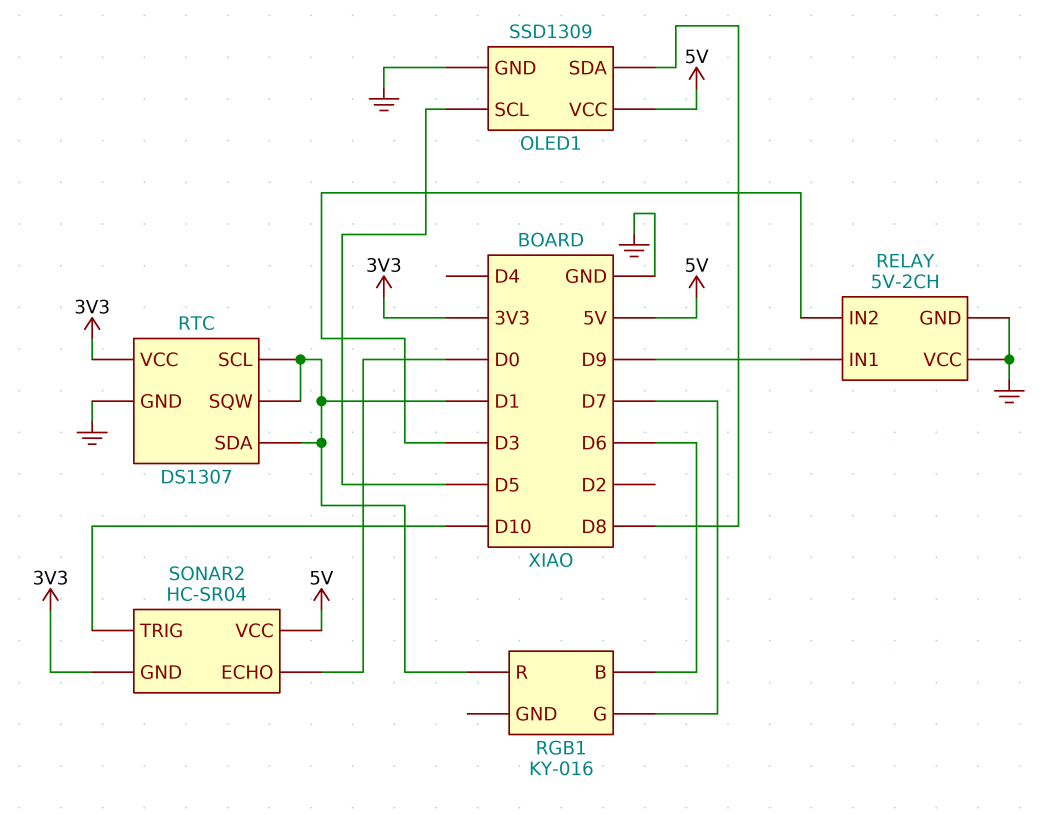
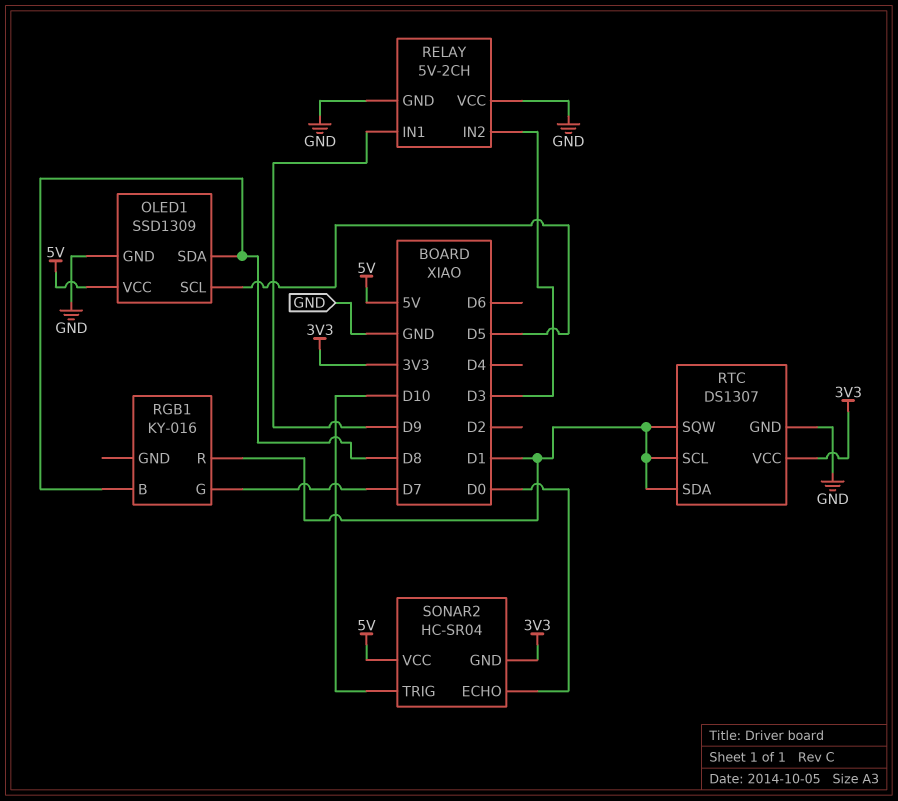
RGB1 pin B: D6 -> D8

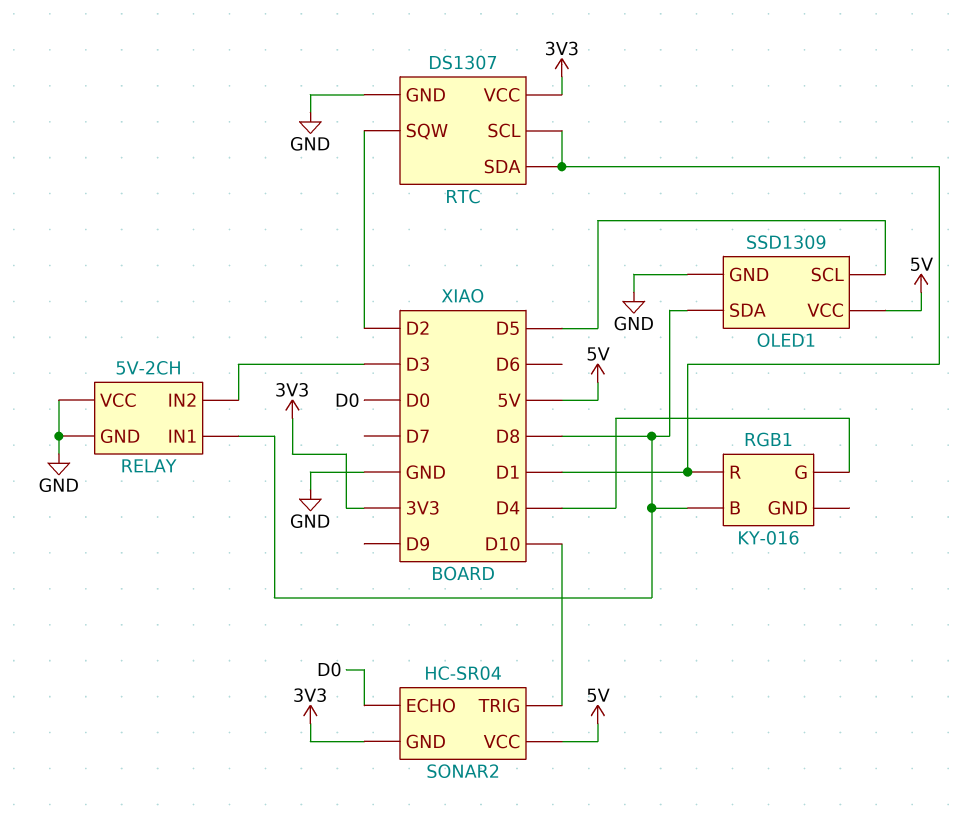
RELAY pin IN1: D9 -> D8
RGB1 pin G: D7 -> D4
RTC pin SQW: D1 -> D2

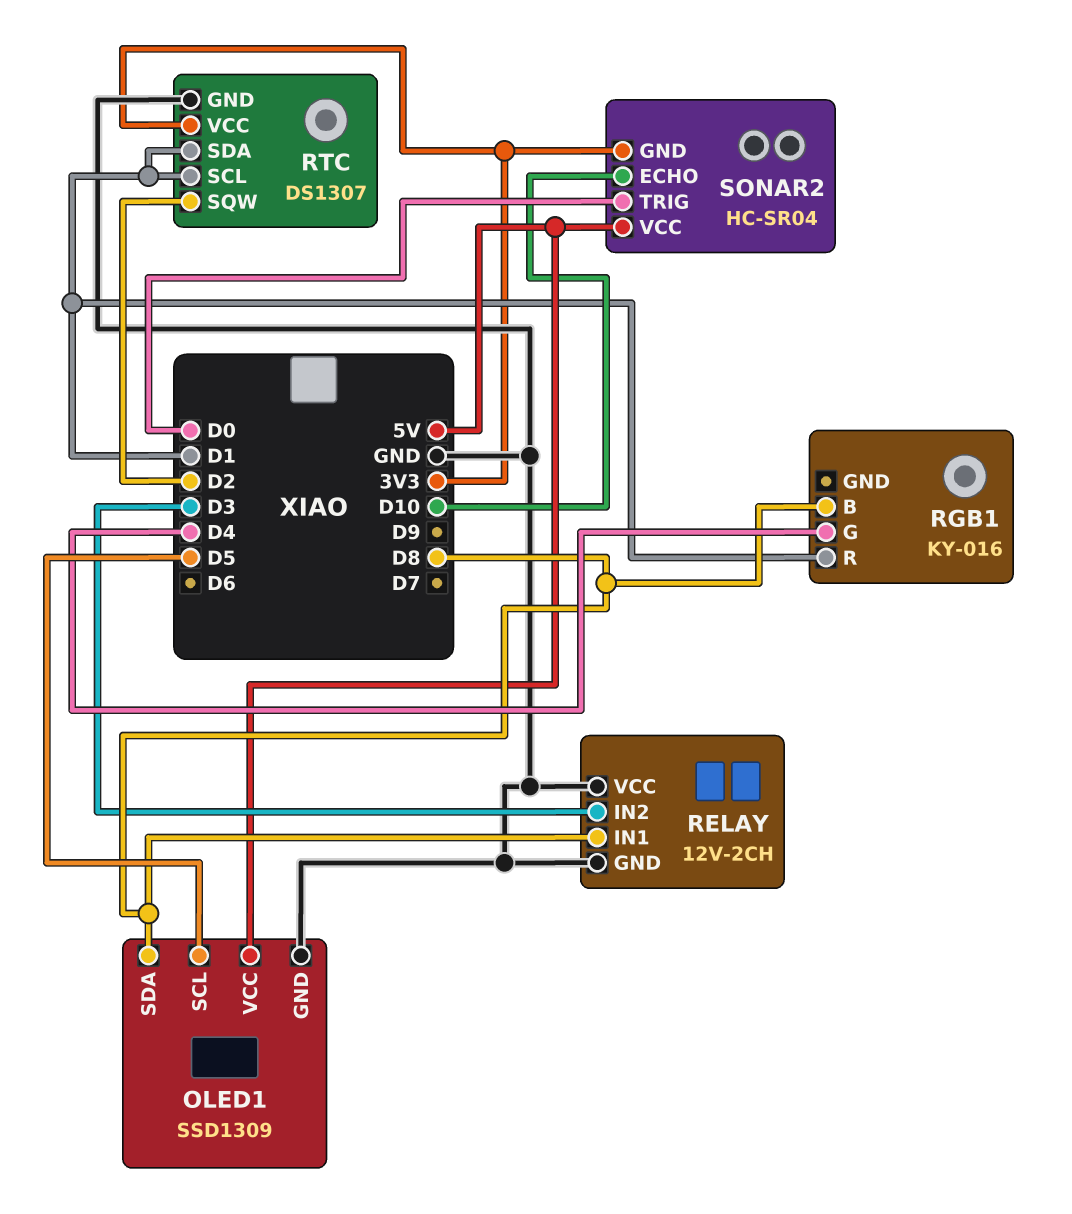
RELAY: 5V-2CH -> 12V-2CH
SONAR2 pin ECHO: D0 -> D10
SONAR2 pin TRIG: D10 -> D0

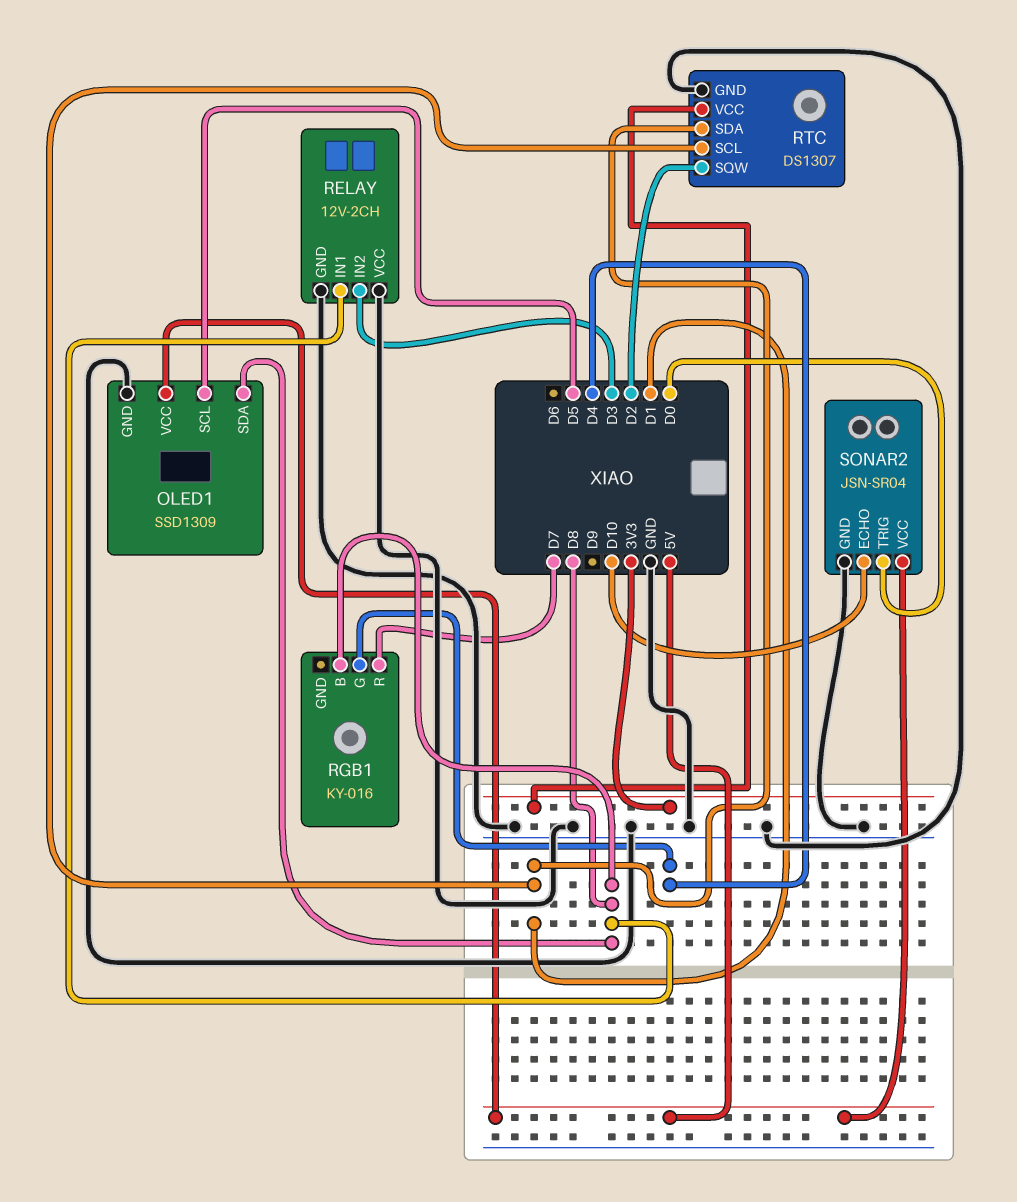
RGB1 pin R: D1 -> D7
SONAR2: HC-SR04 -> JSN-SR04
SONAR2 pin GND: 3V3 -> GND

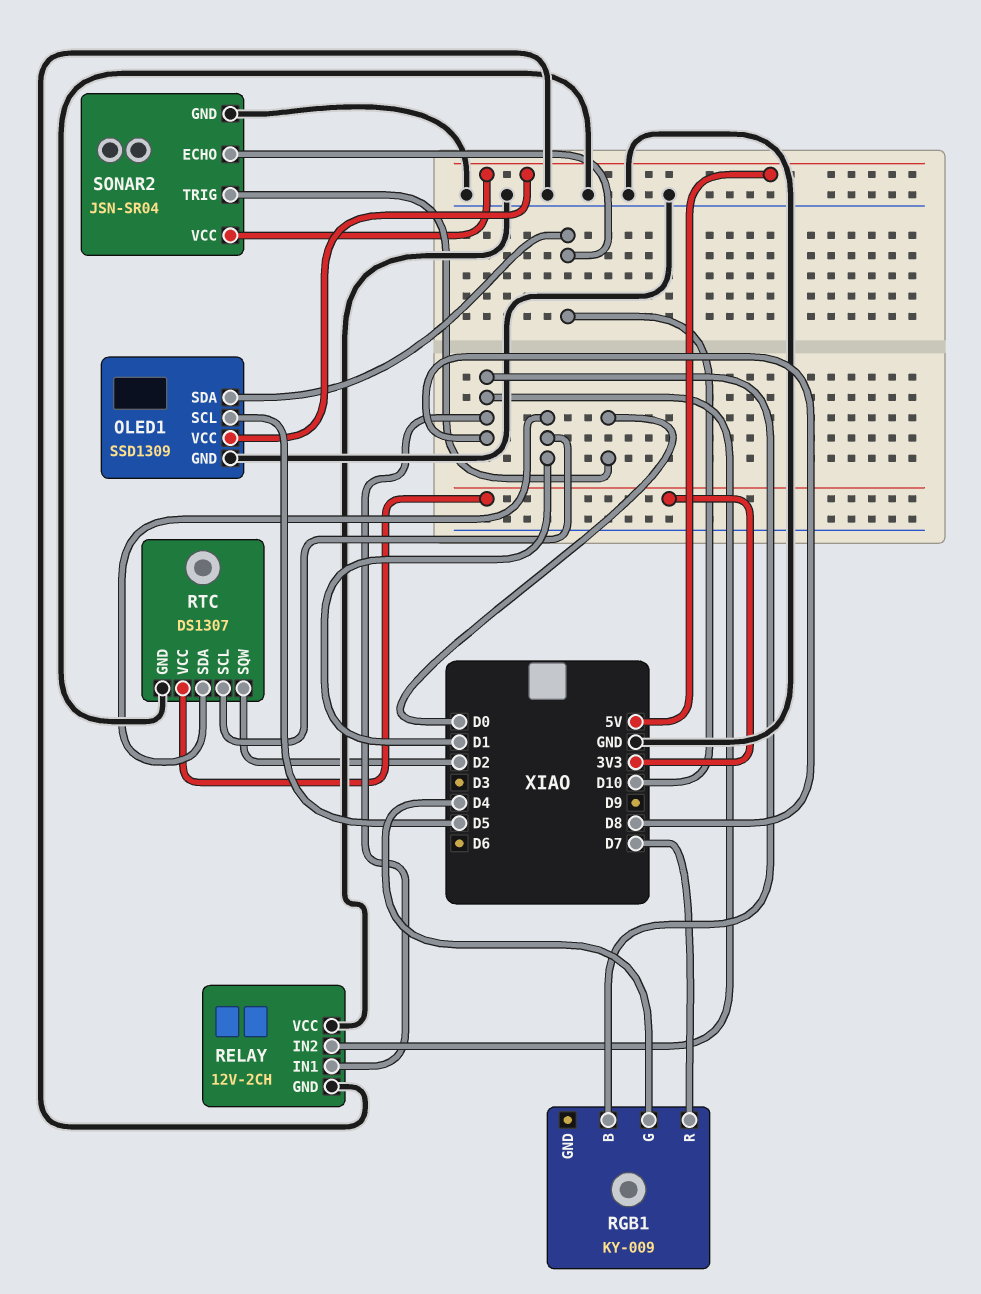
OLED1 pin SDA: D8 -> D10
RELAY pin IN2: D3 -> D8
RGB1: KY-016 -> KY-009

